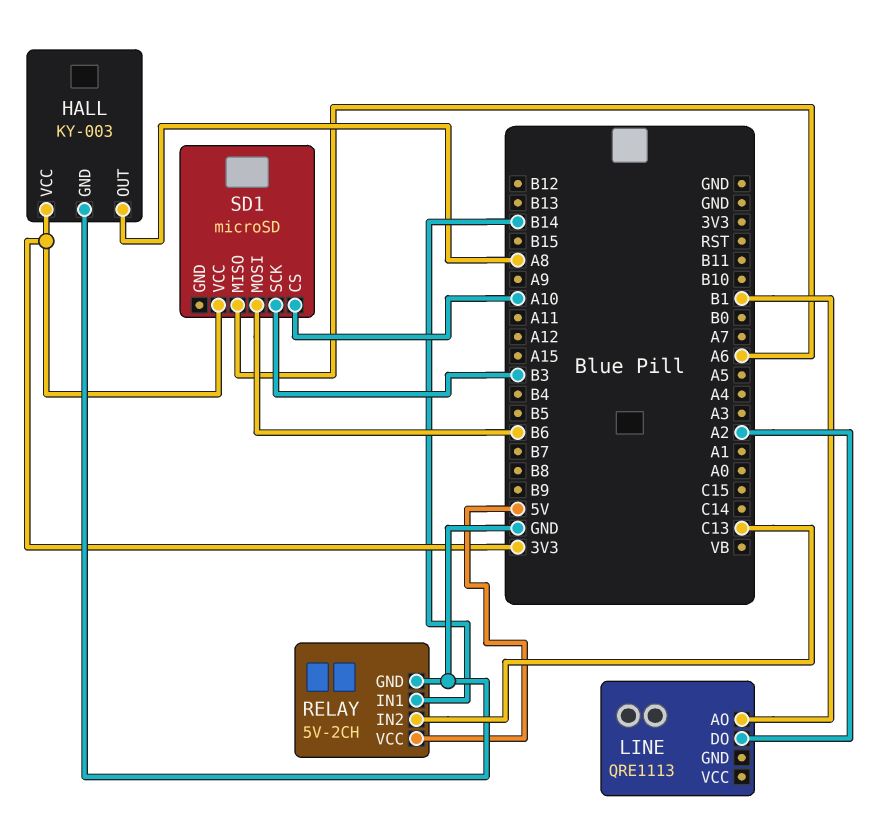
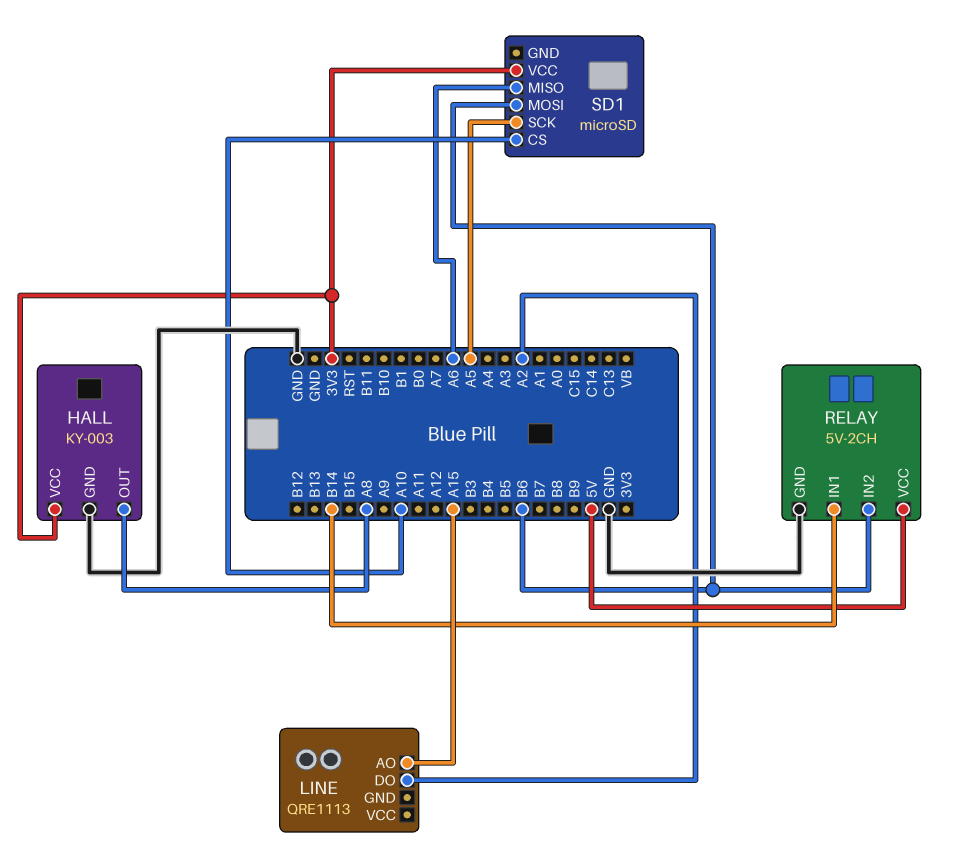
LINE pin AO: B1 -> A15
RELAY pin IN2: C13 -> B6
SD1 pin SCK: B3 -> A5

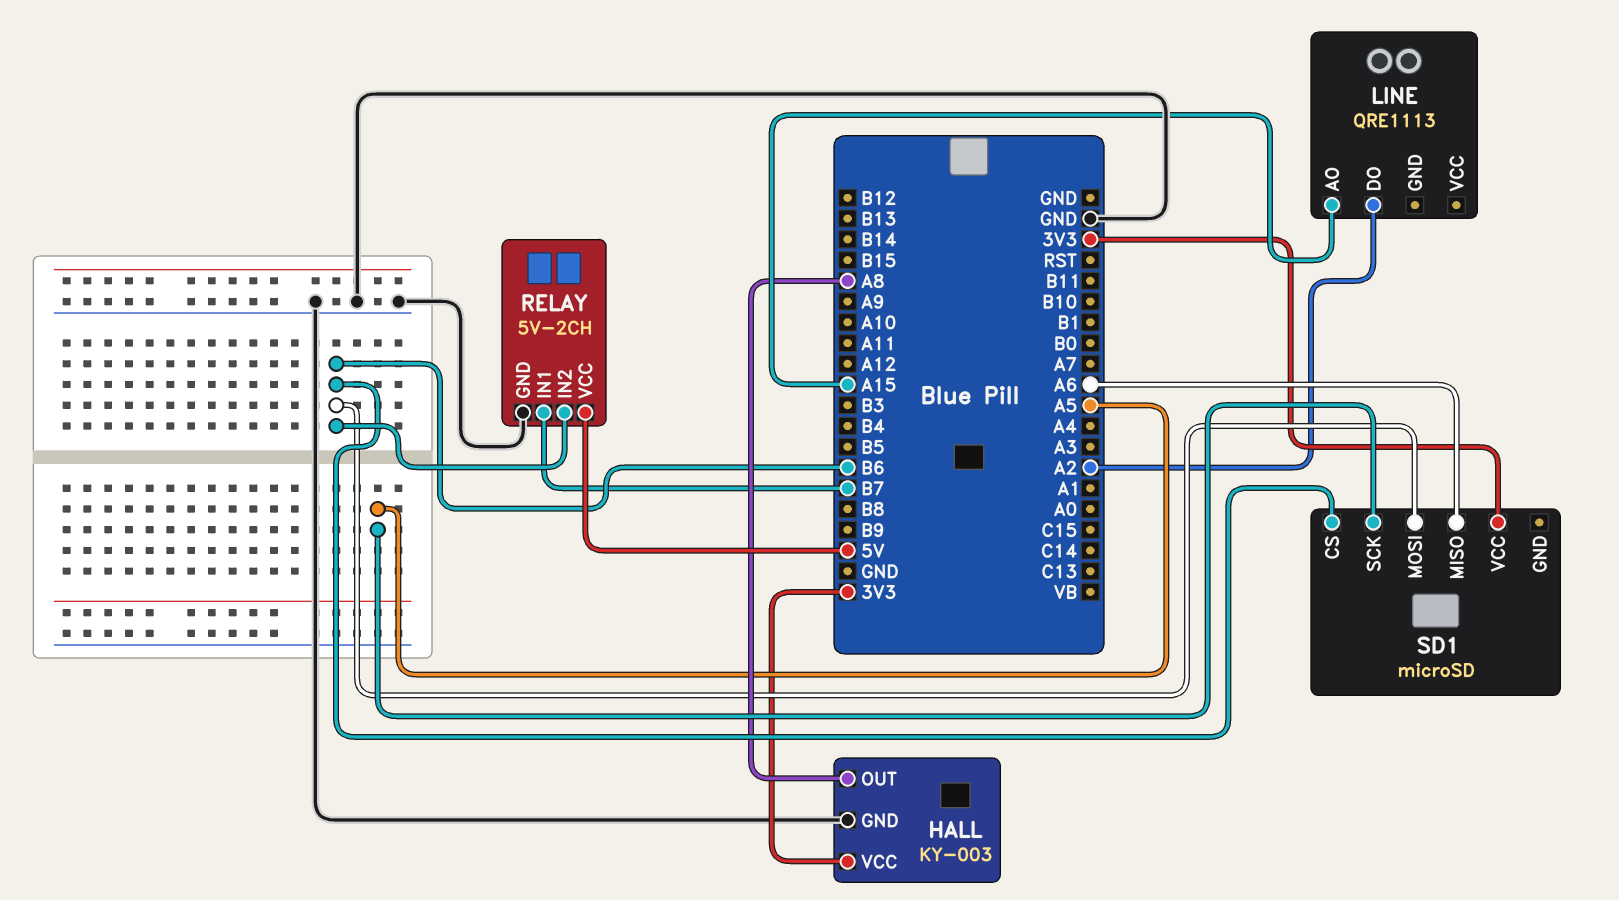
RELAY pin IN1: B14 -> B7
SD1 pin CS: A10 -> B6

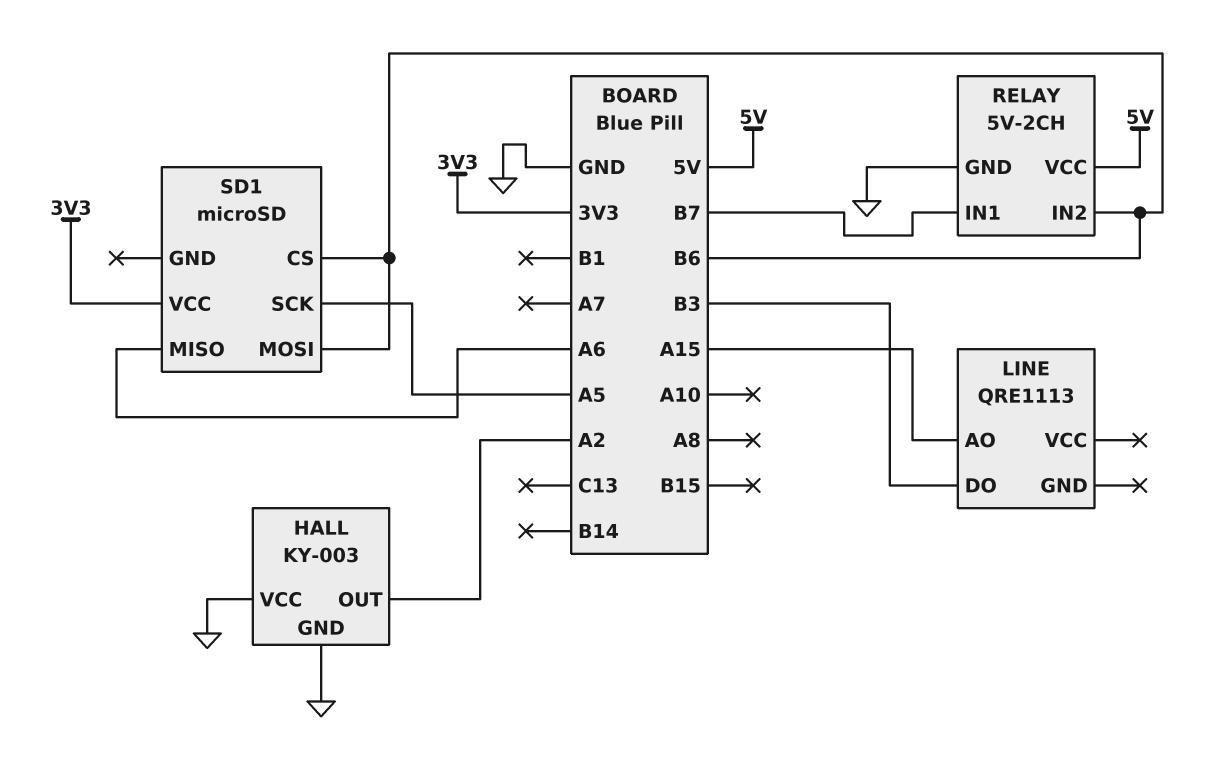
HALL pin OUT: A8 -> A2
HALL pin VCC: 3V3 -> GND
LINE pin DO: A2 -> B3

